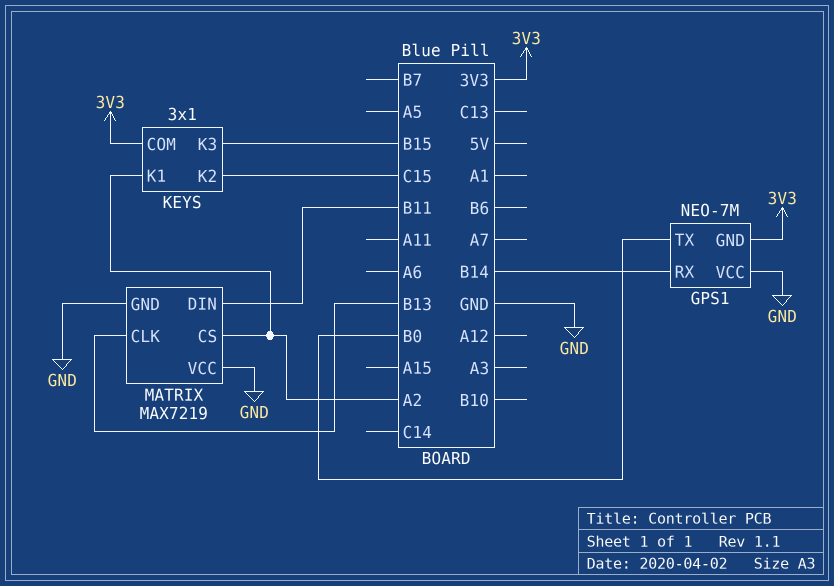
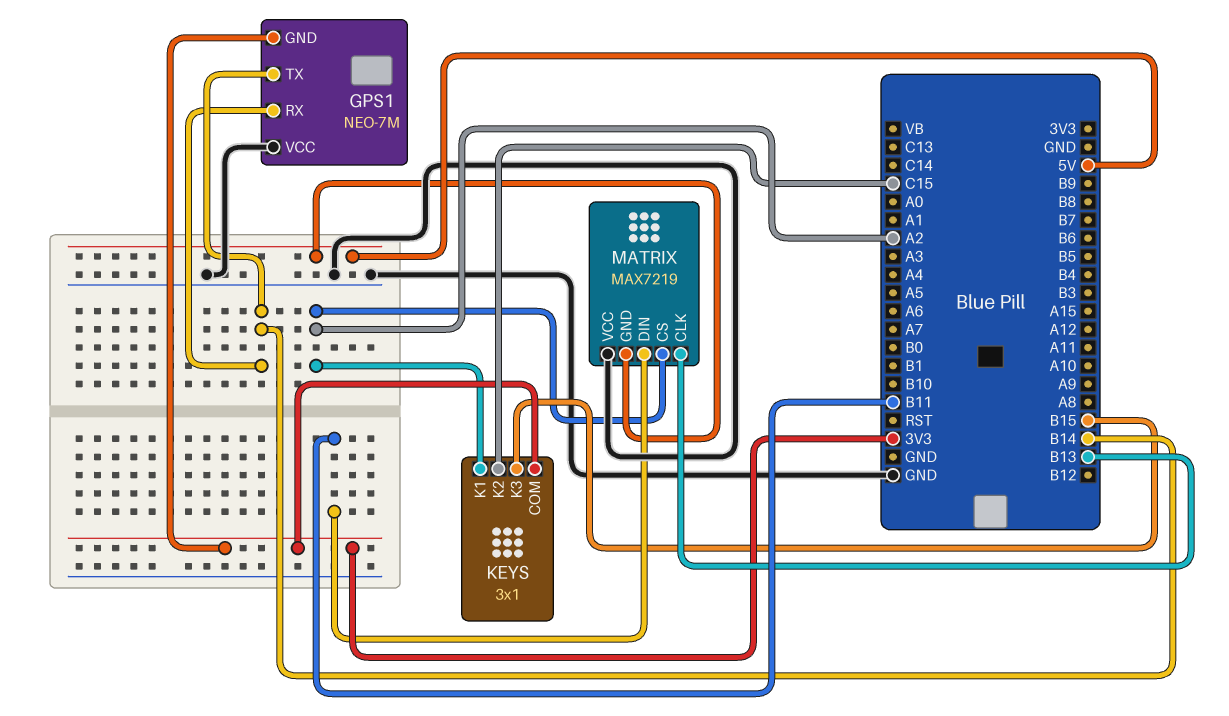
GPS1 pin TX: B0 -> B14
MATRIX pin GND: GND -> 5V

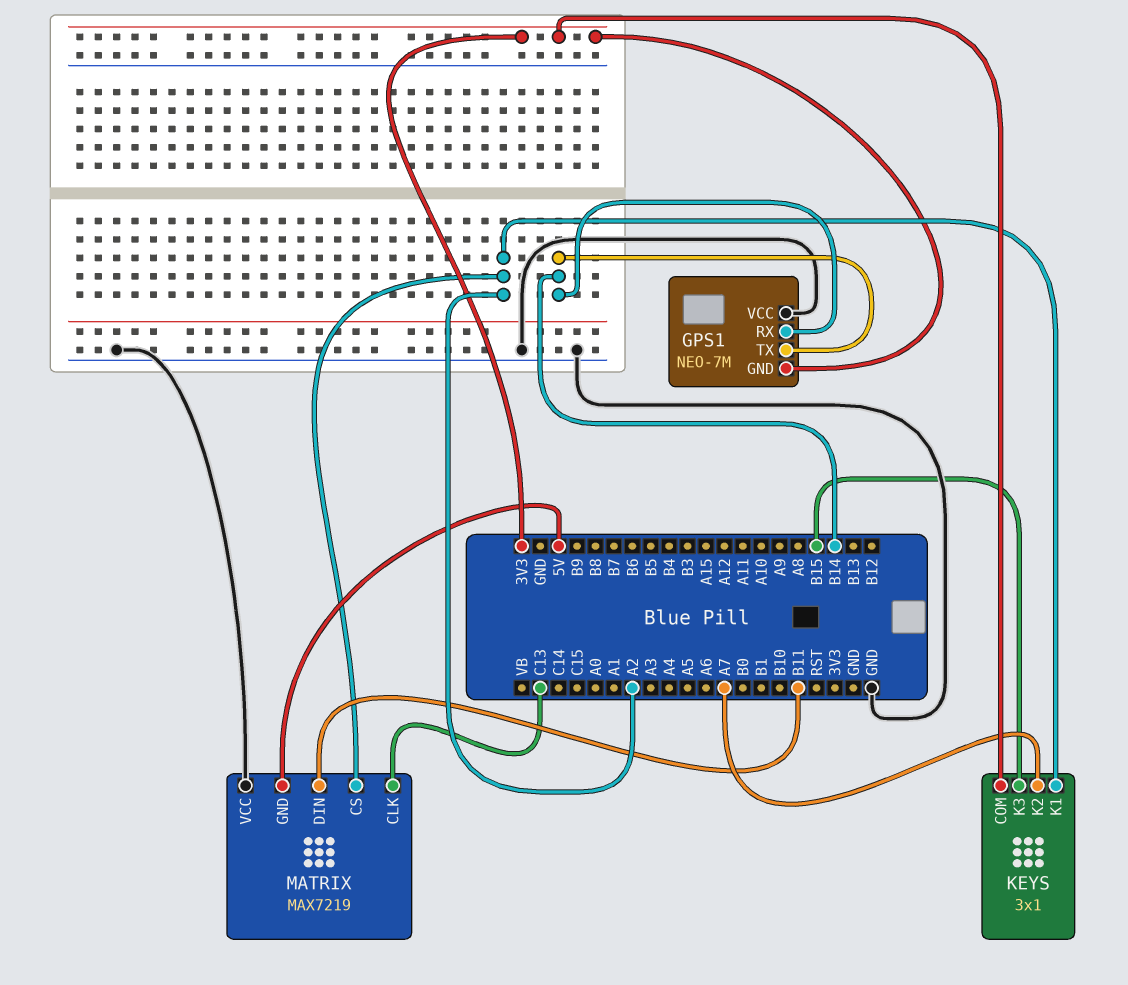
KEYS pin K2: C15 -> A7
MATRIX pin CLK: B13 -> C13

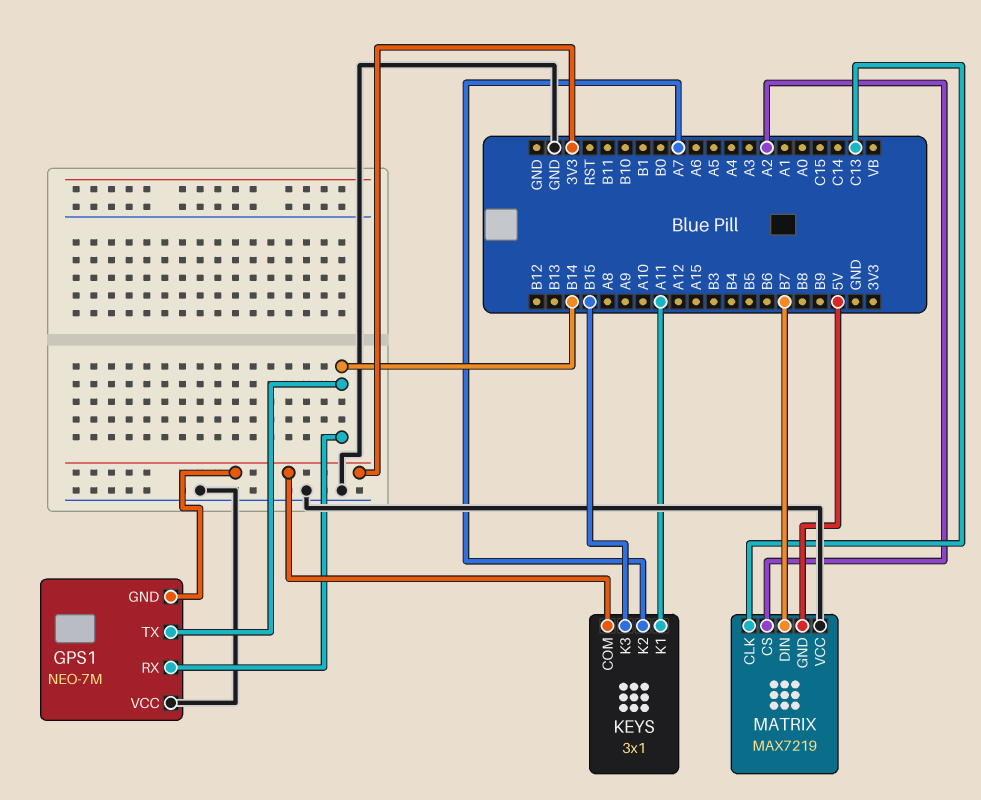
KEYS pin K1: A2 -> A11
MATRIX pin DIN: B11 -> B7

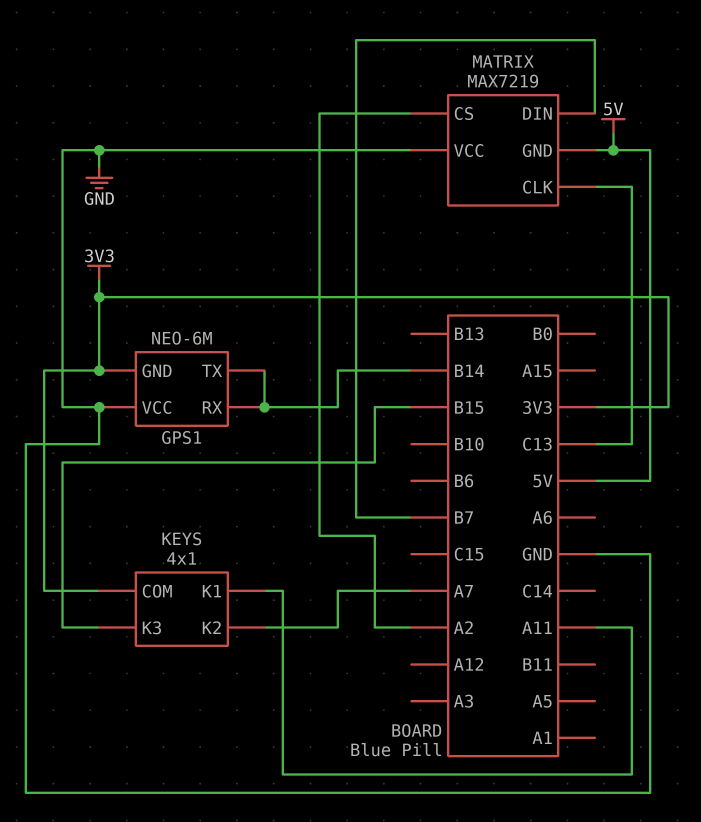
GPS1: NEO-7M -> NEO-6M
KEYS: 3x1 -> 4x1

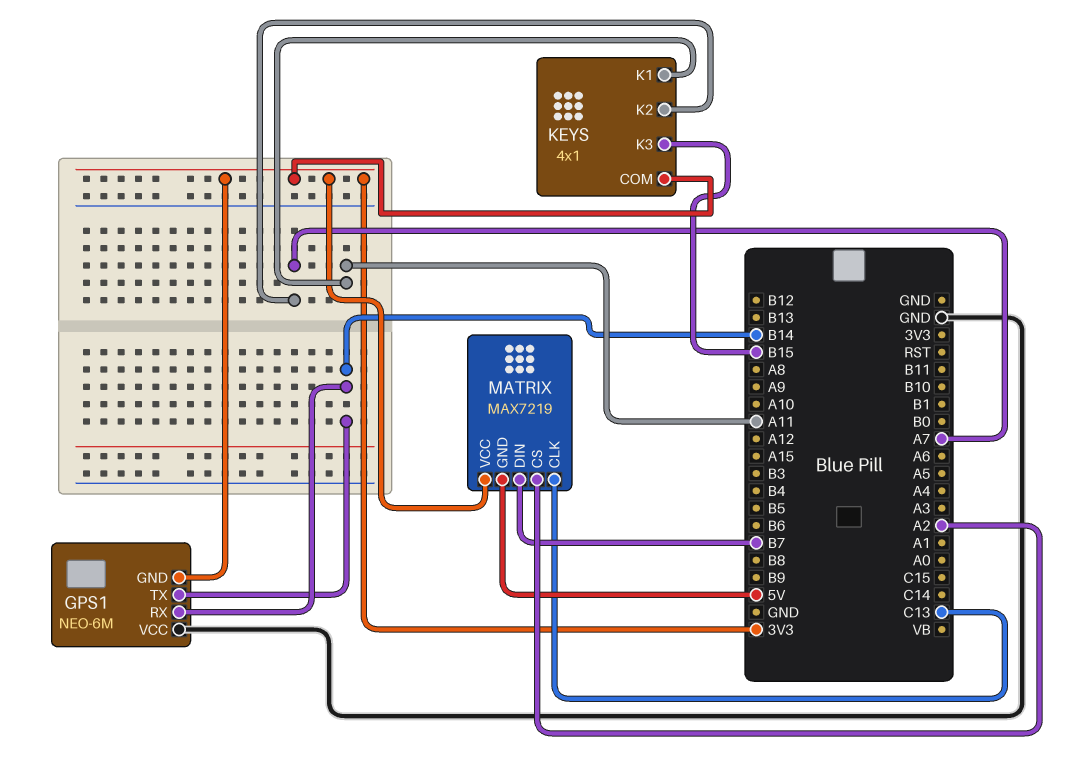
MATRIX pin VCC: GND -> 3V3

